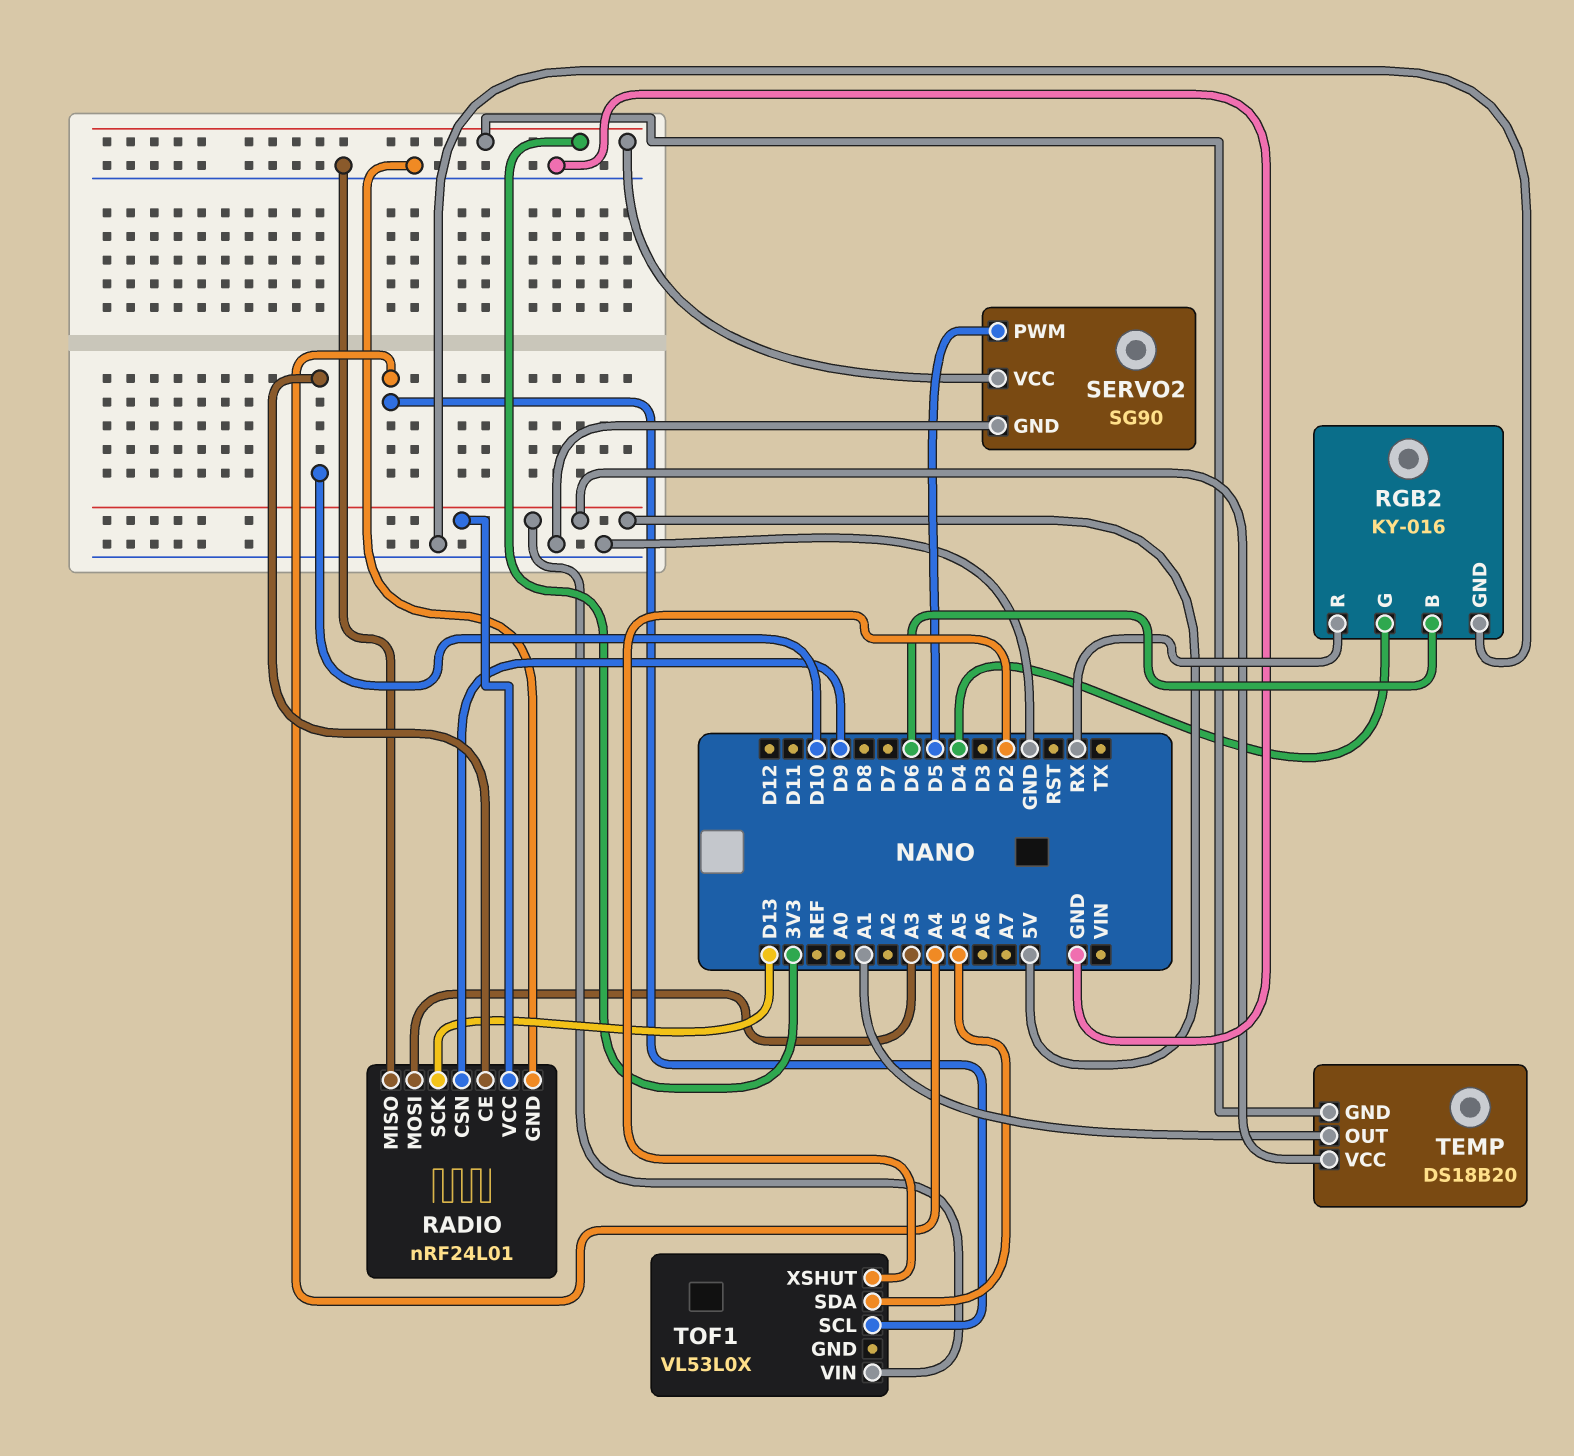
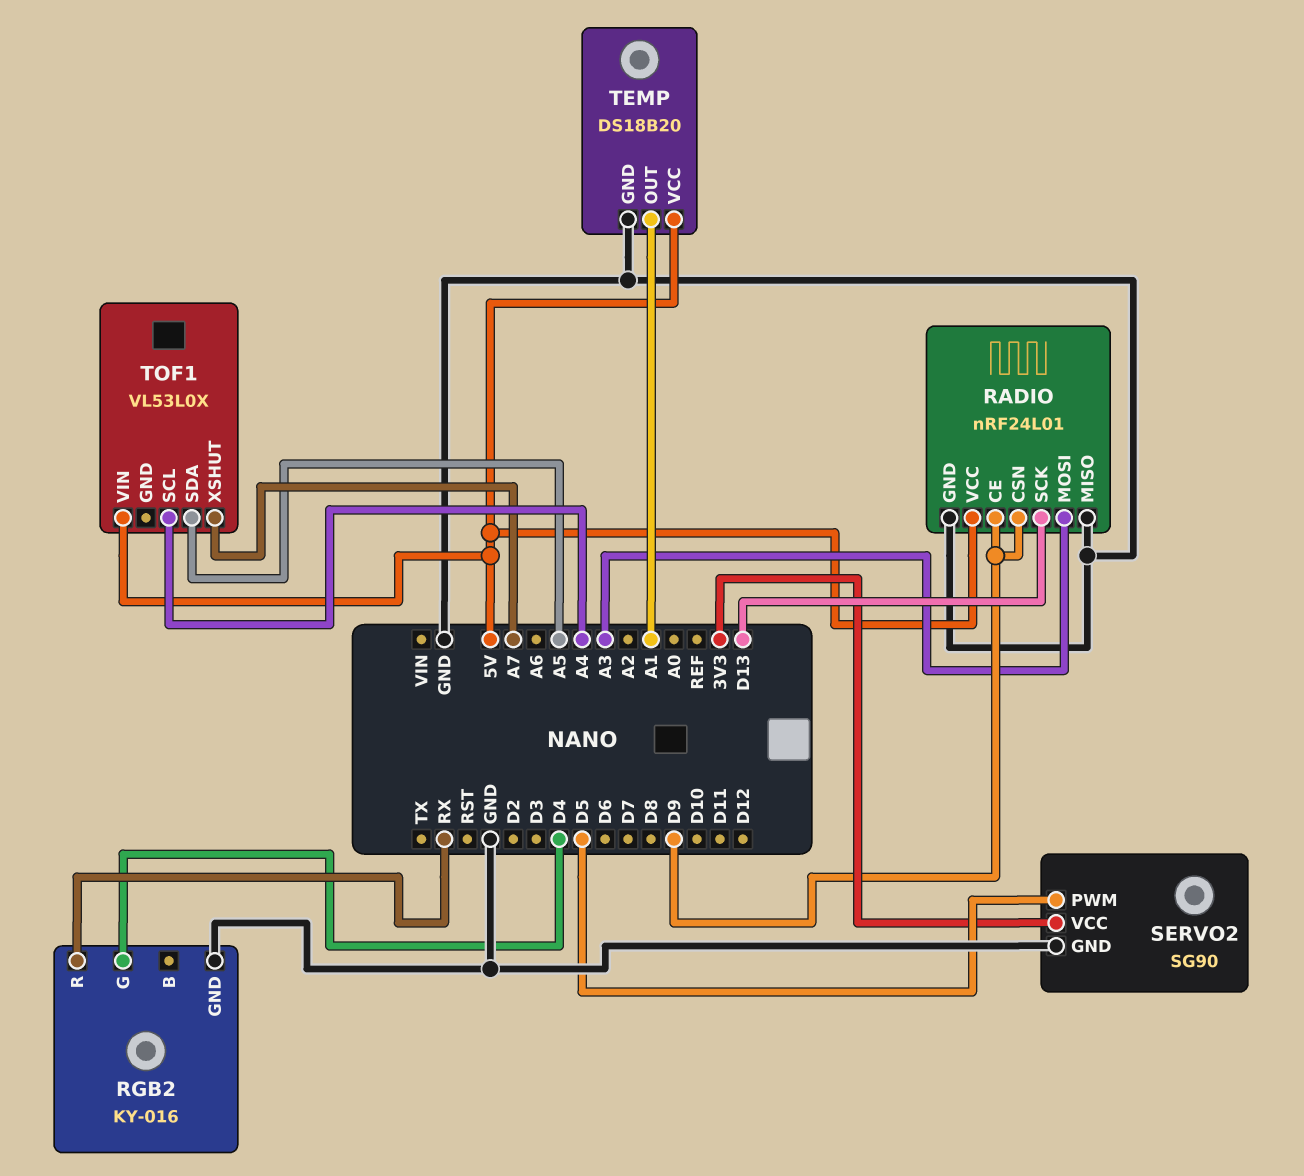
RADIO pin CE: D10 -> D9
RGB2 pin B: D6 -> none
TEMP pin GND: 3V3 -> GND
TOF1 pin XSHUT: D2 -> A7

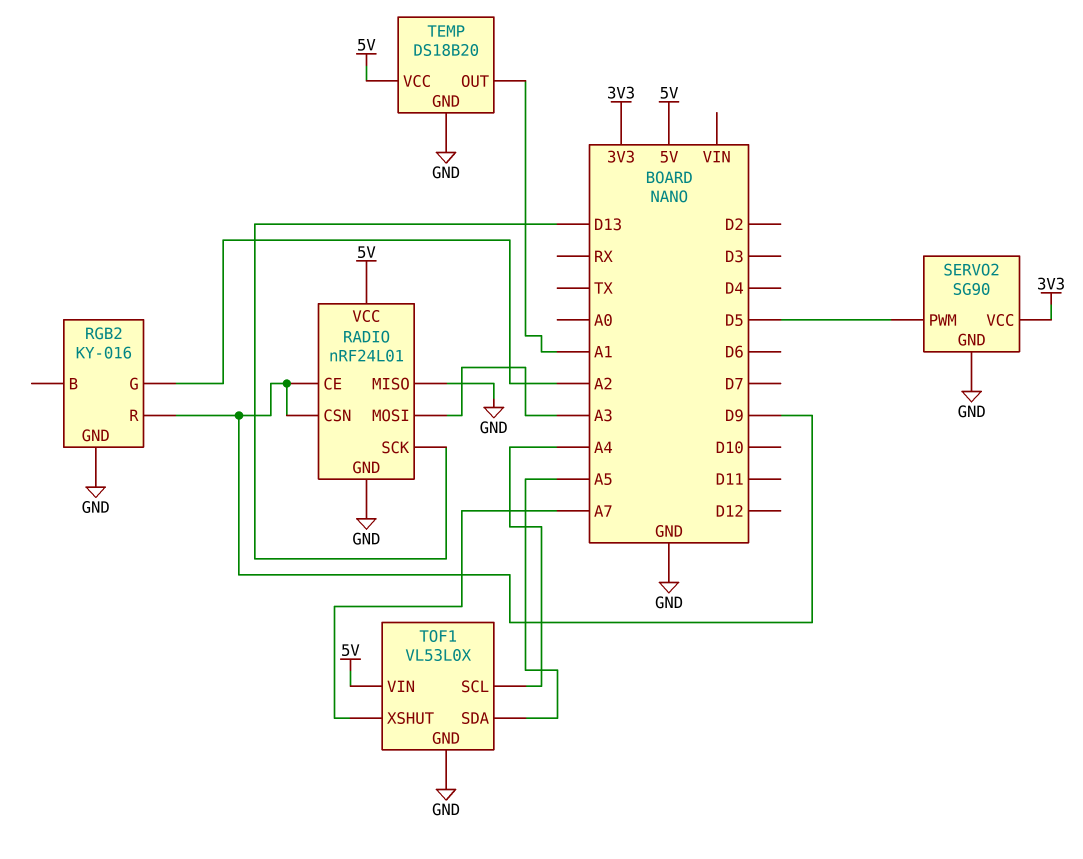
RGB2 pin G: D4 -> A2
RGB2 pin R: RX -> D9
TOF1 pin GND: none -> GND

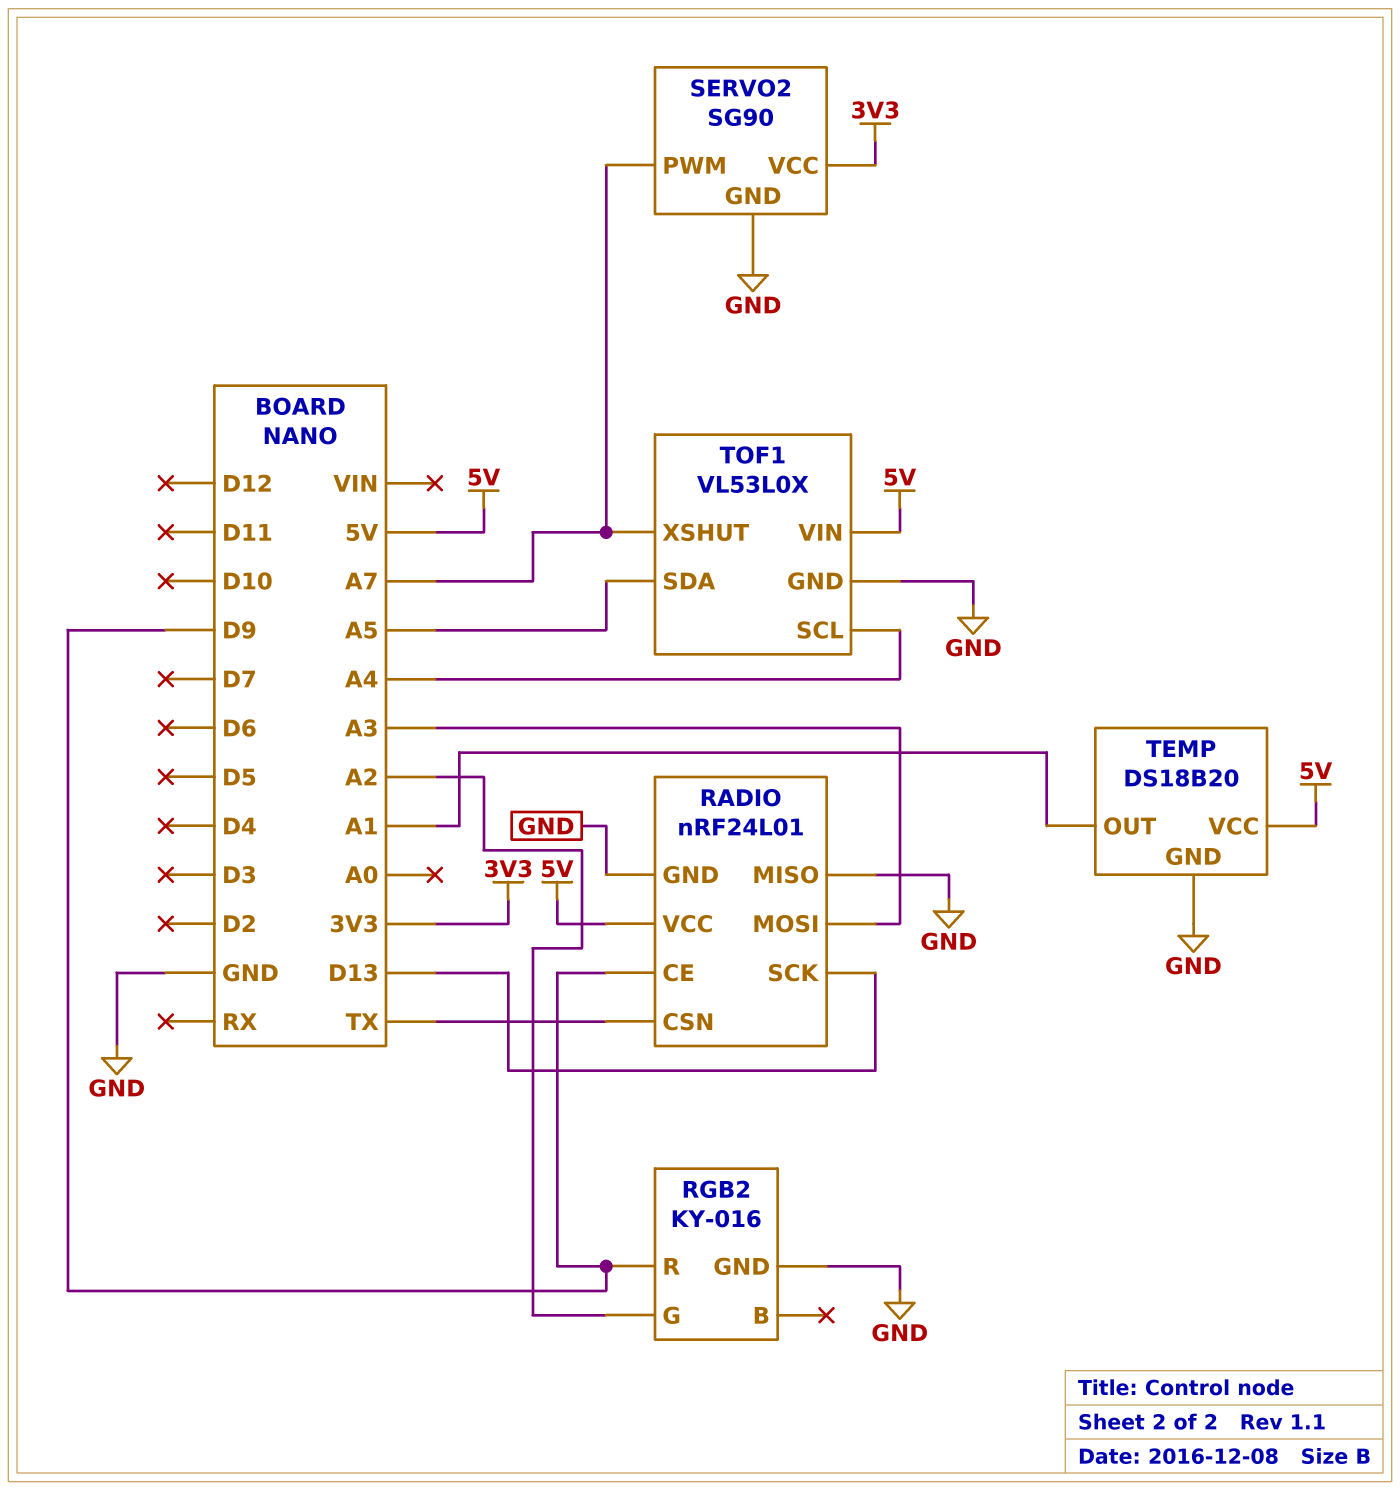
RADIO pin CSN: D9 -> TX
SERVO2 pin PWM: D5 -> A7

